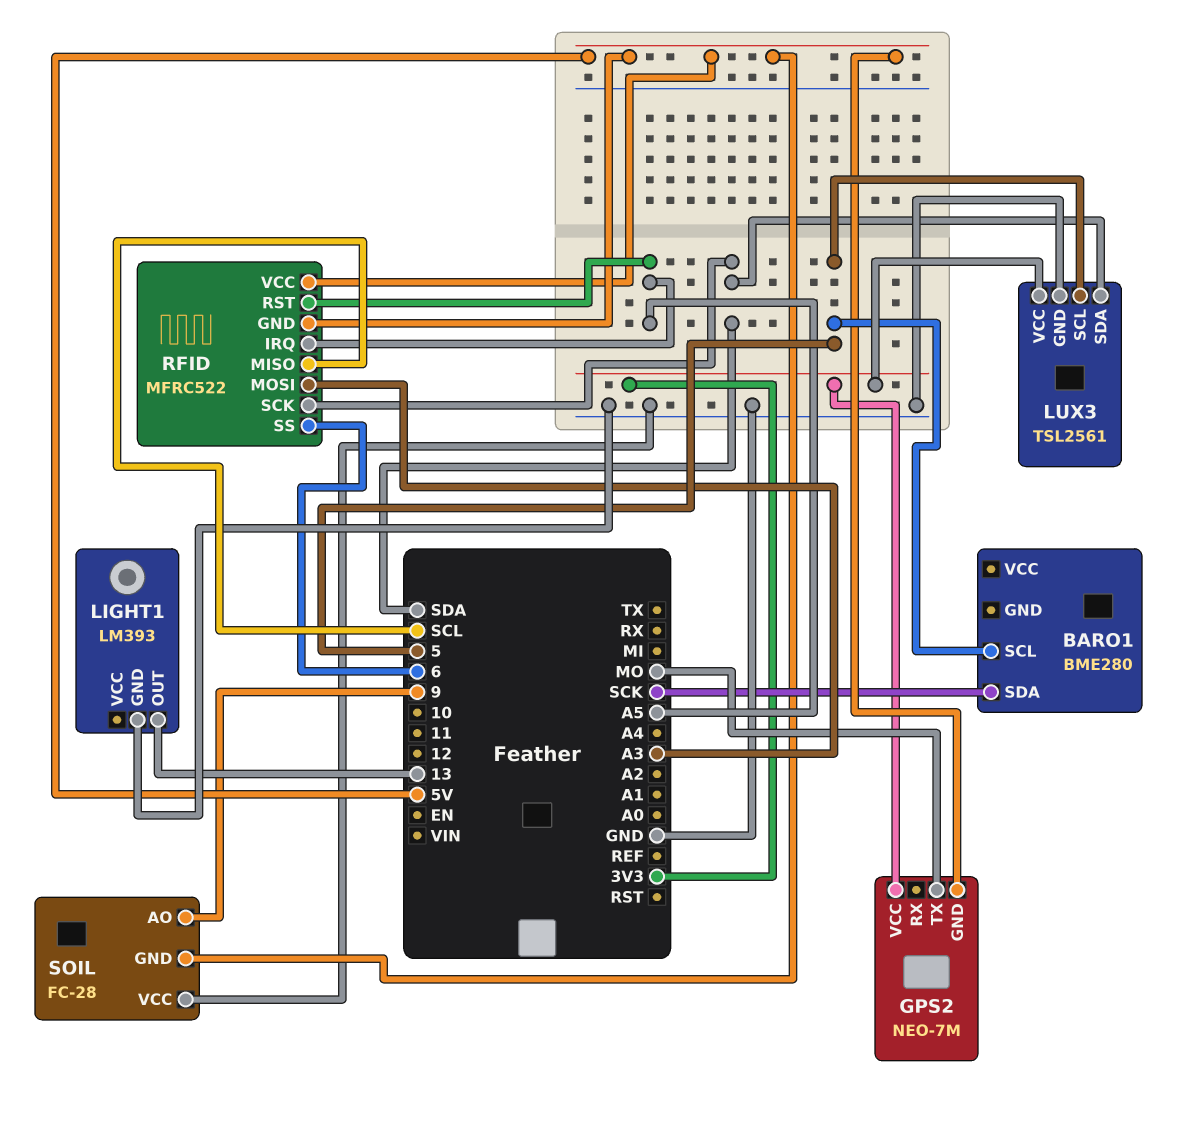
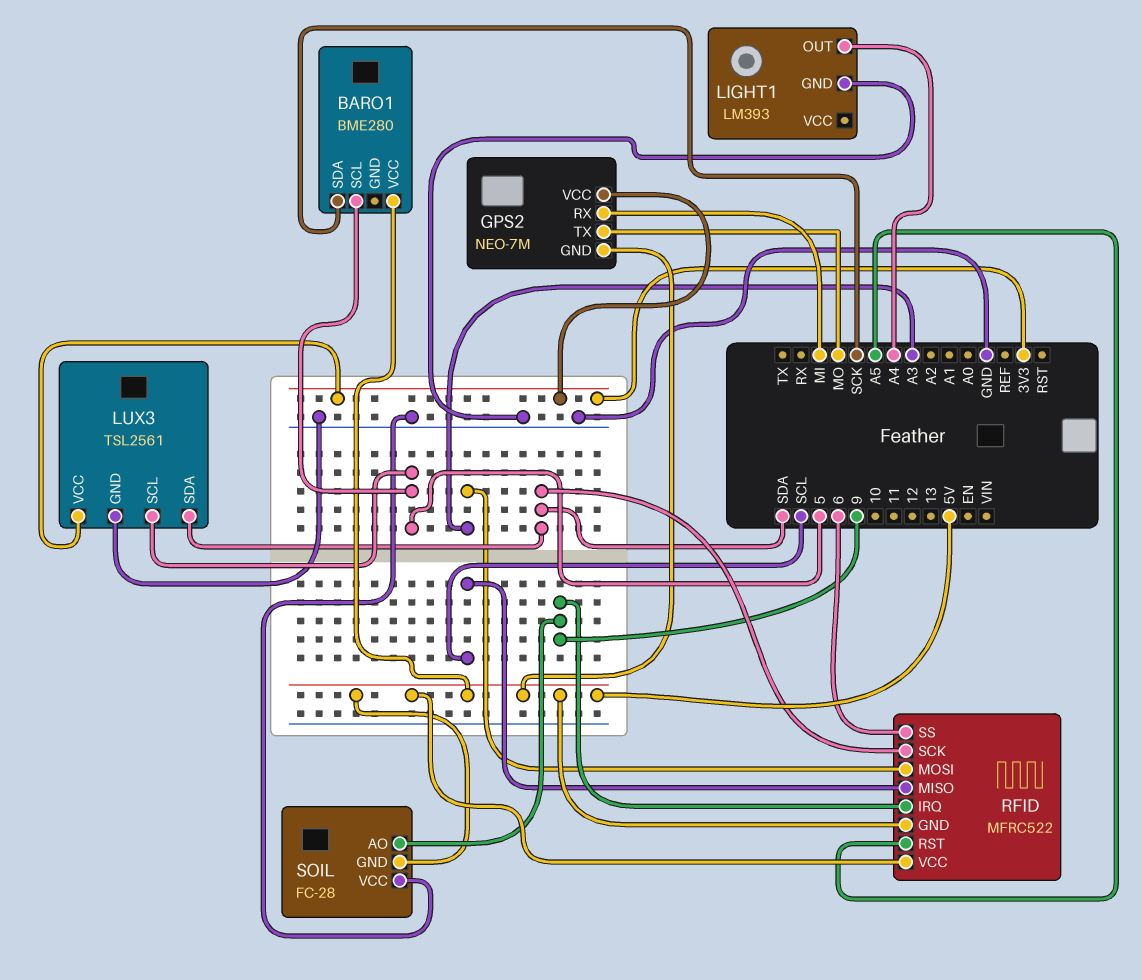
BARO1 pin VCC: none -> 5V
GPS2 pin RX: none -> MI
LIGHT1 pin OUT: 13 -> A4
RFID pin IRQ: A5 -> 9

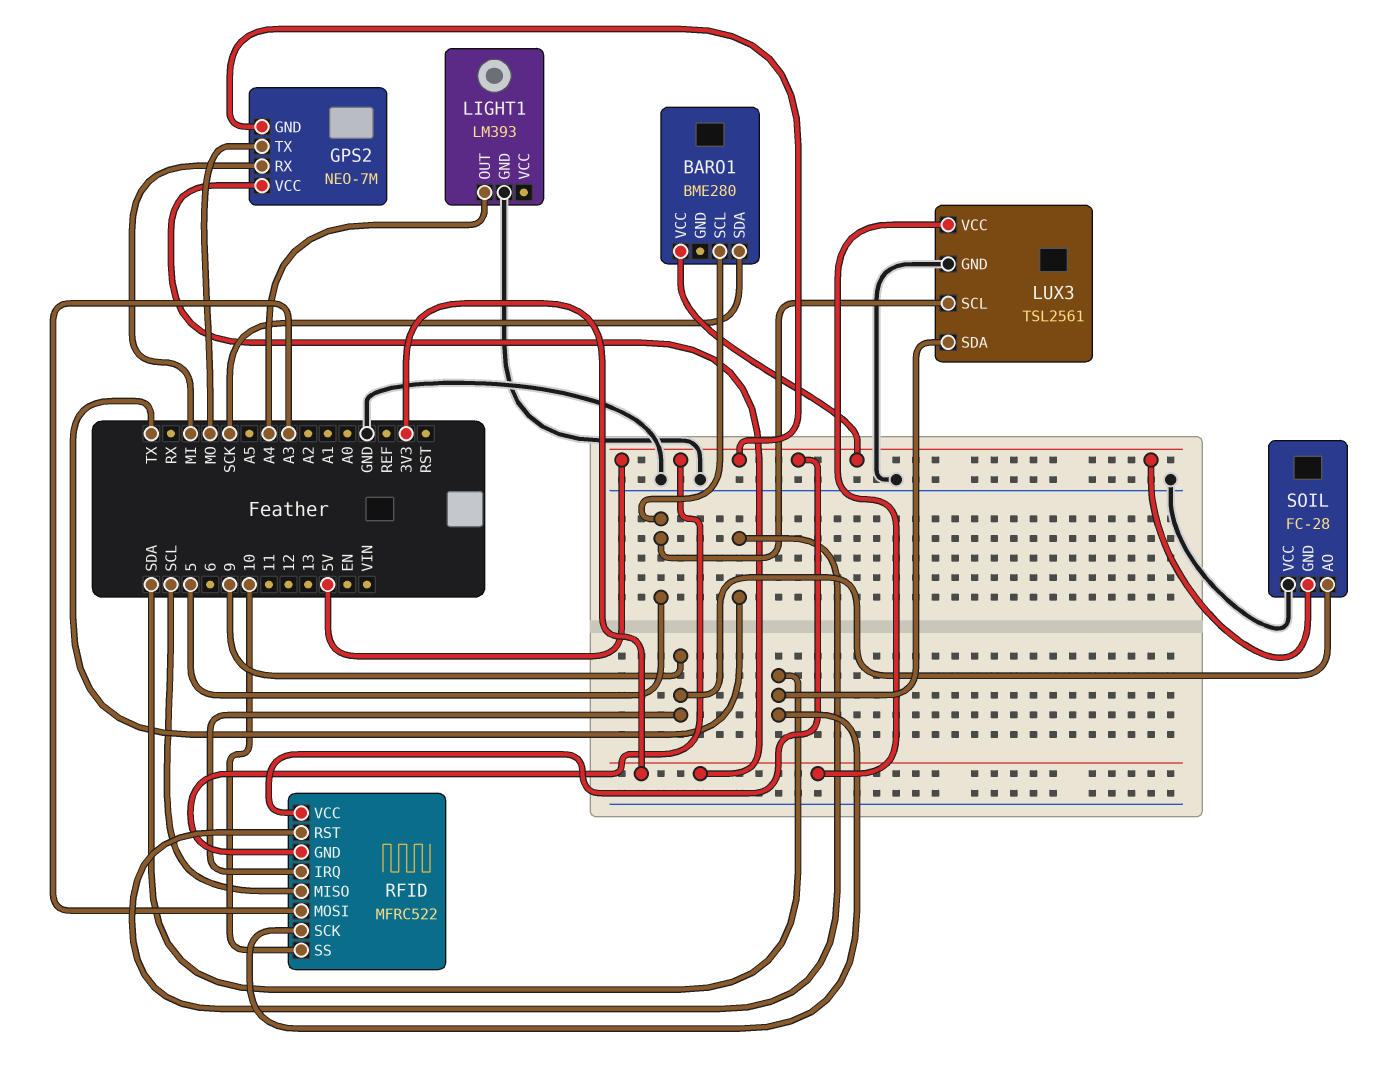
RFID pin RST: A5 -> TX
RFID pin SS: 6 -> 10

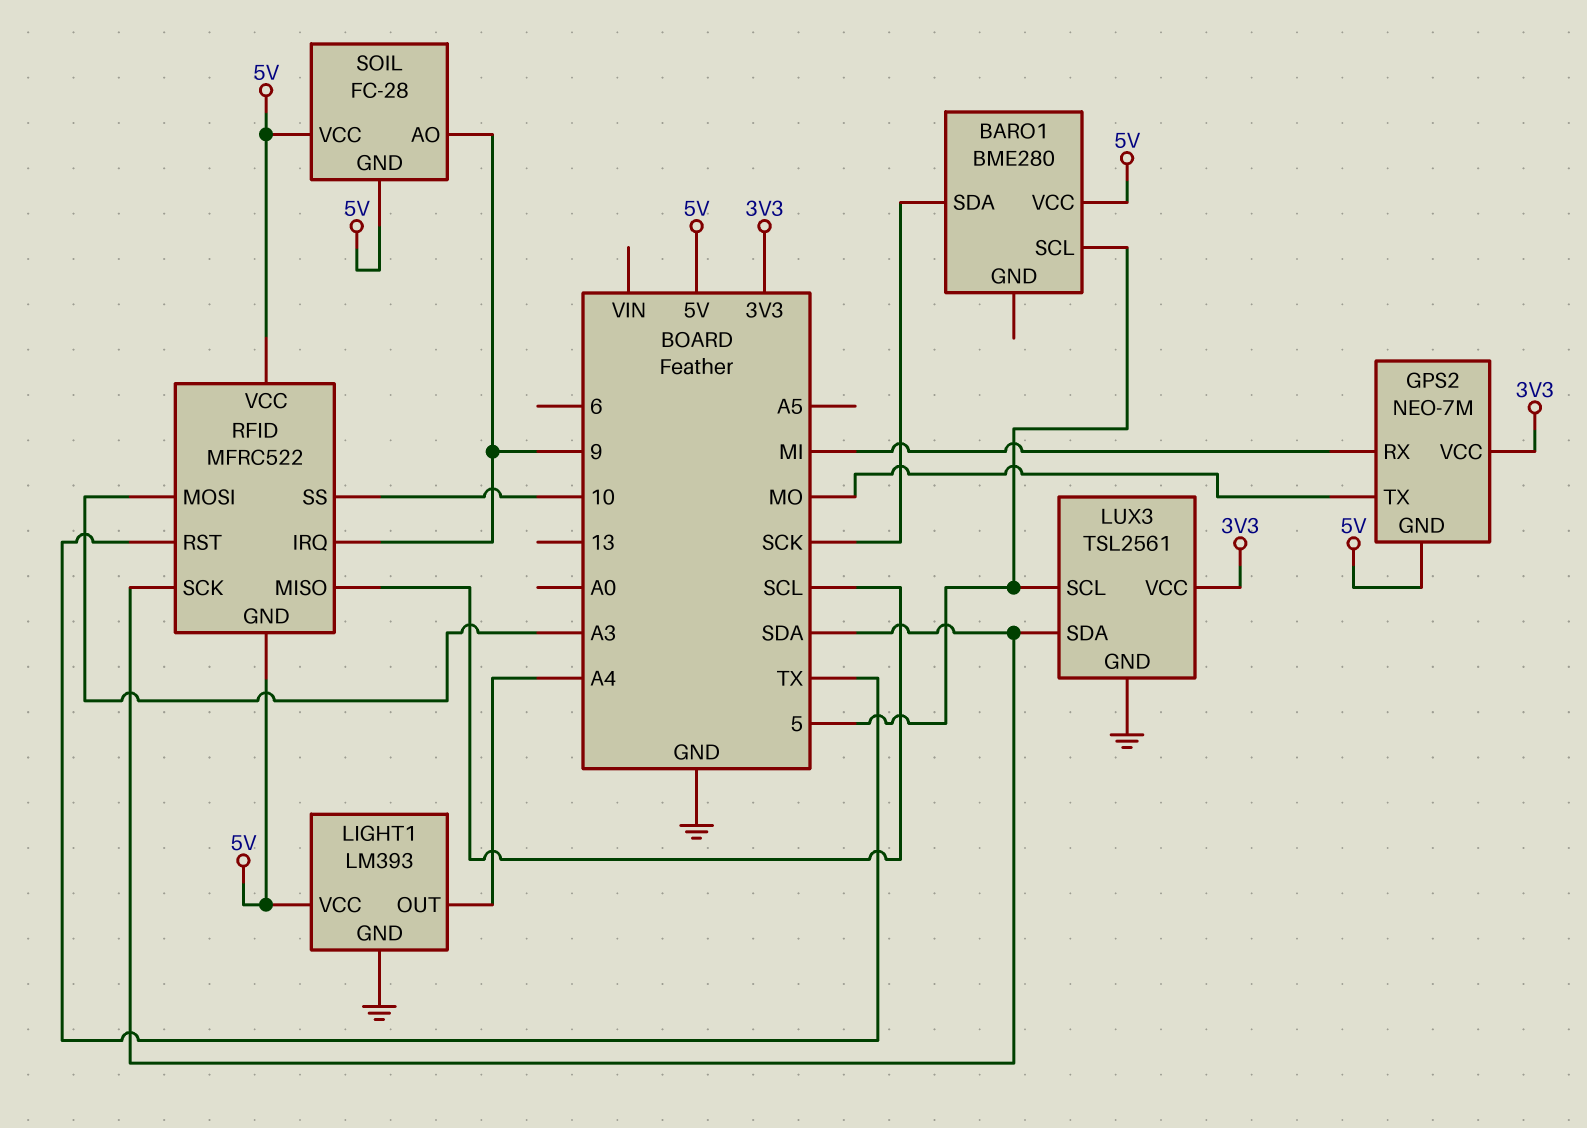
LIGHT1 pin VCC: none -> 5V
SOIL pin VCC: GND -> 5V

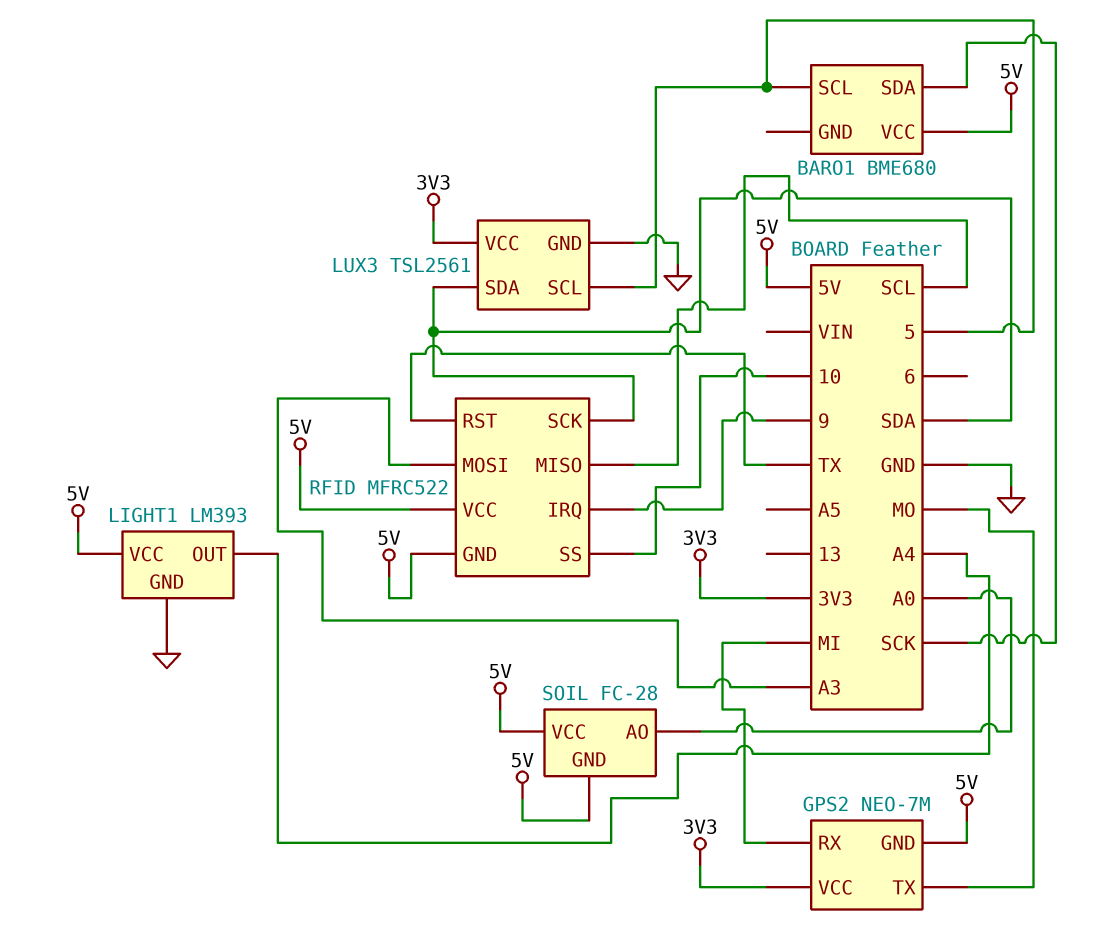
BARO1: BME280 -> BME680
SOIL pin AO: 9 -> A0

